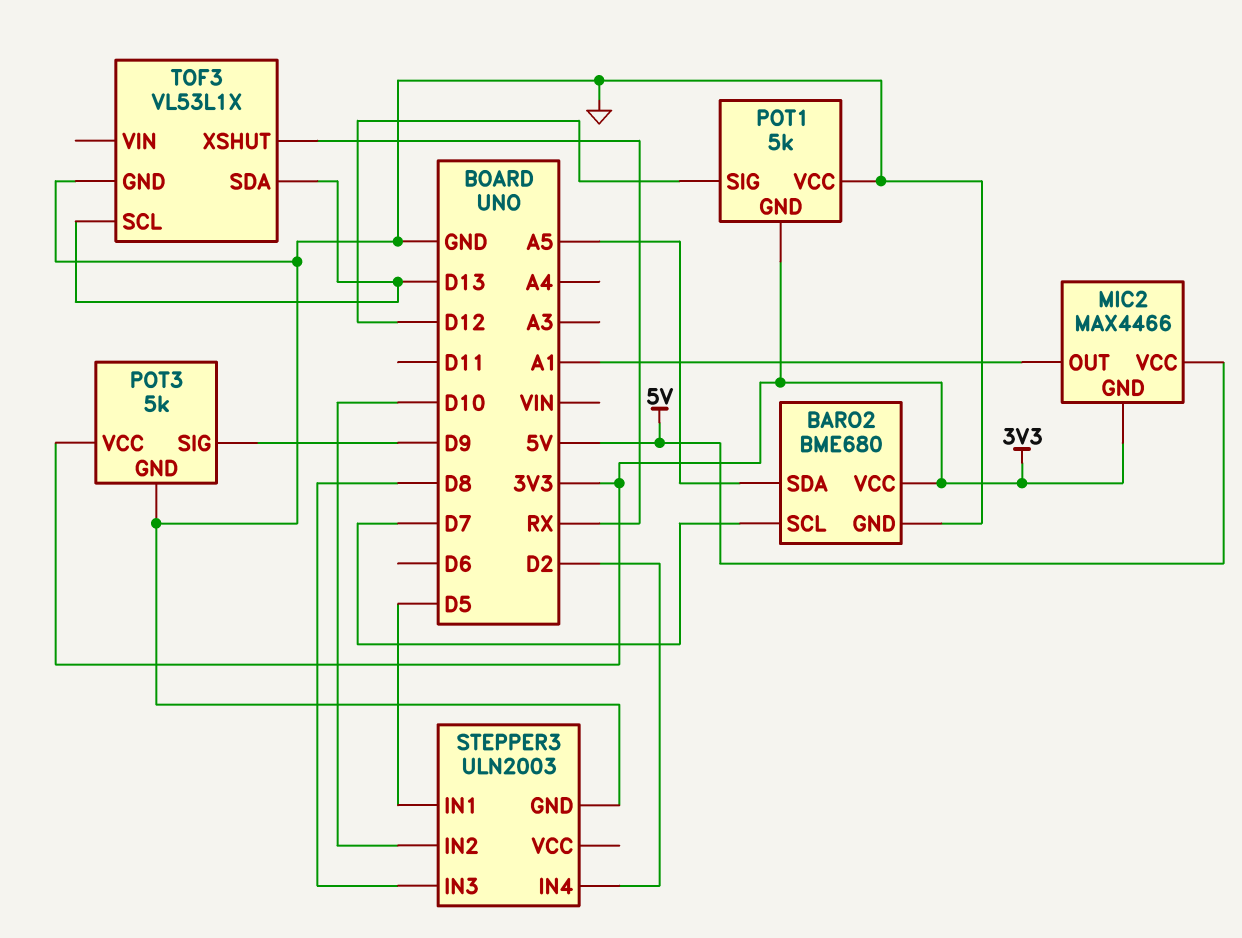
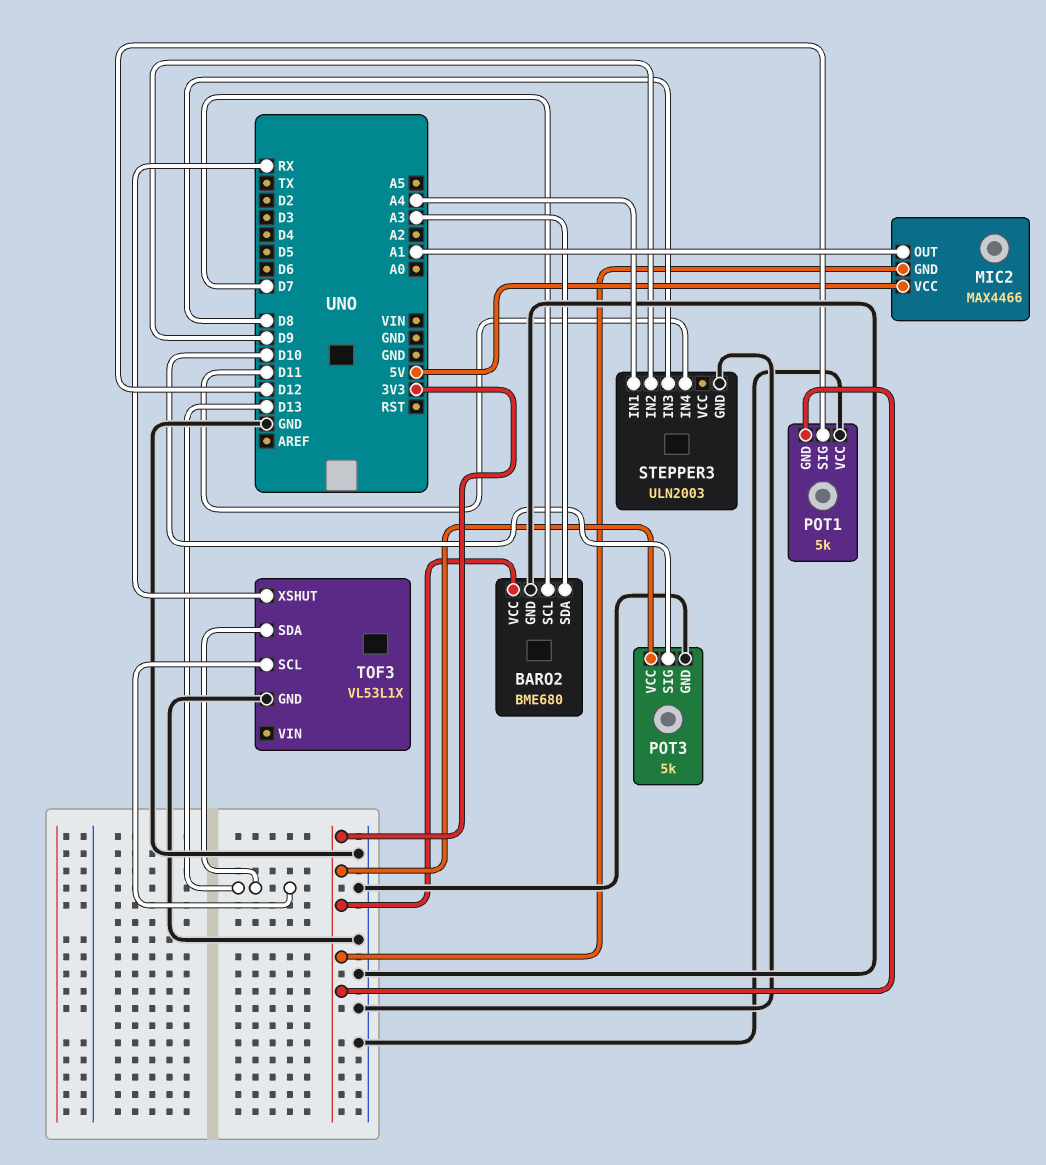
BARO2 pin SDA: A5 -> A3
POT3 pin SIG: D9 -> D10
STEPPER3 pin IN1: D5 -> A4
STEPPER3 pin IN2: D10 -> D9
STEPPER3 pin IN4: D2 -> D11

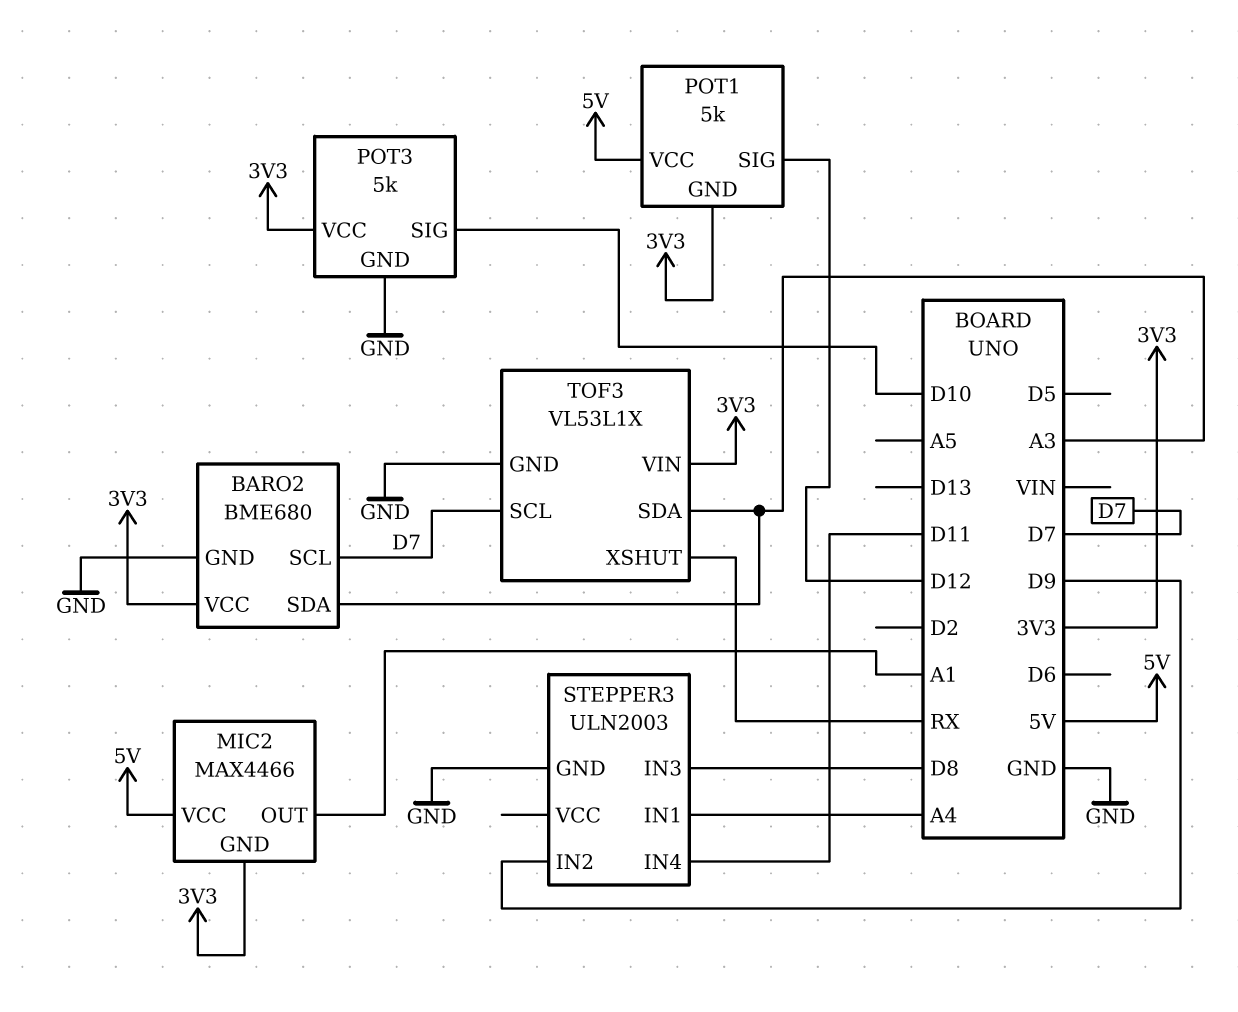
POT1 pin VCC: GND -> 5V
TOF3 pin SCL: D13 -> D7
TOF3 pin SDA: D13 -> A3
TOF3 pin VIN: none -> 3V3

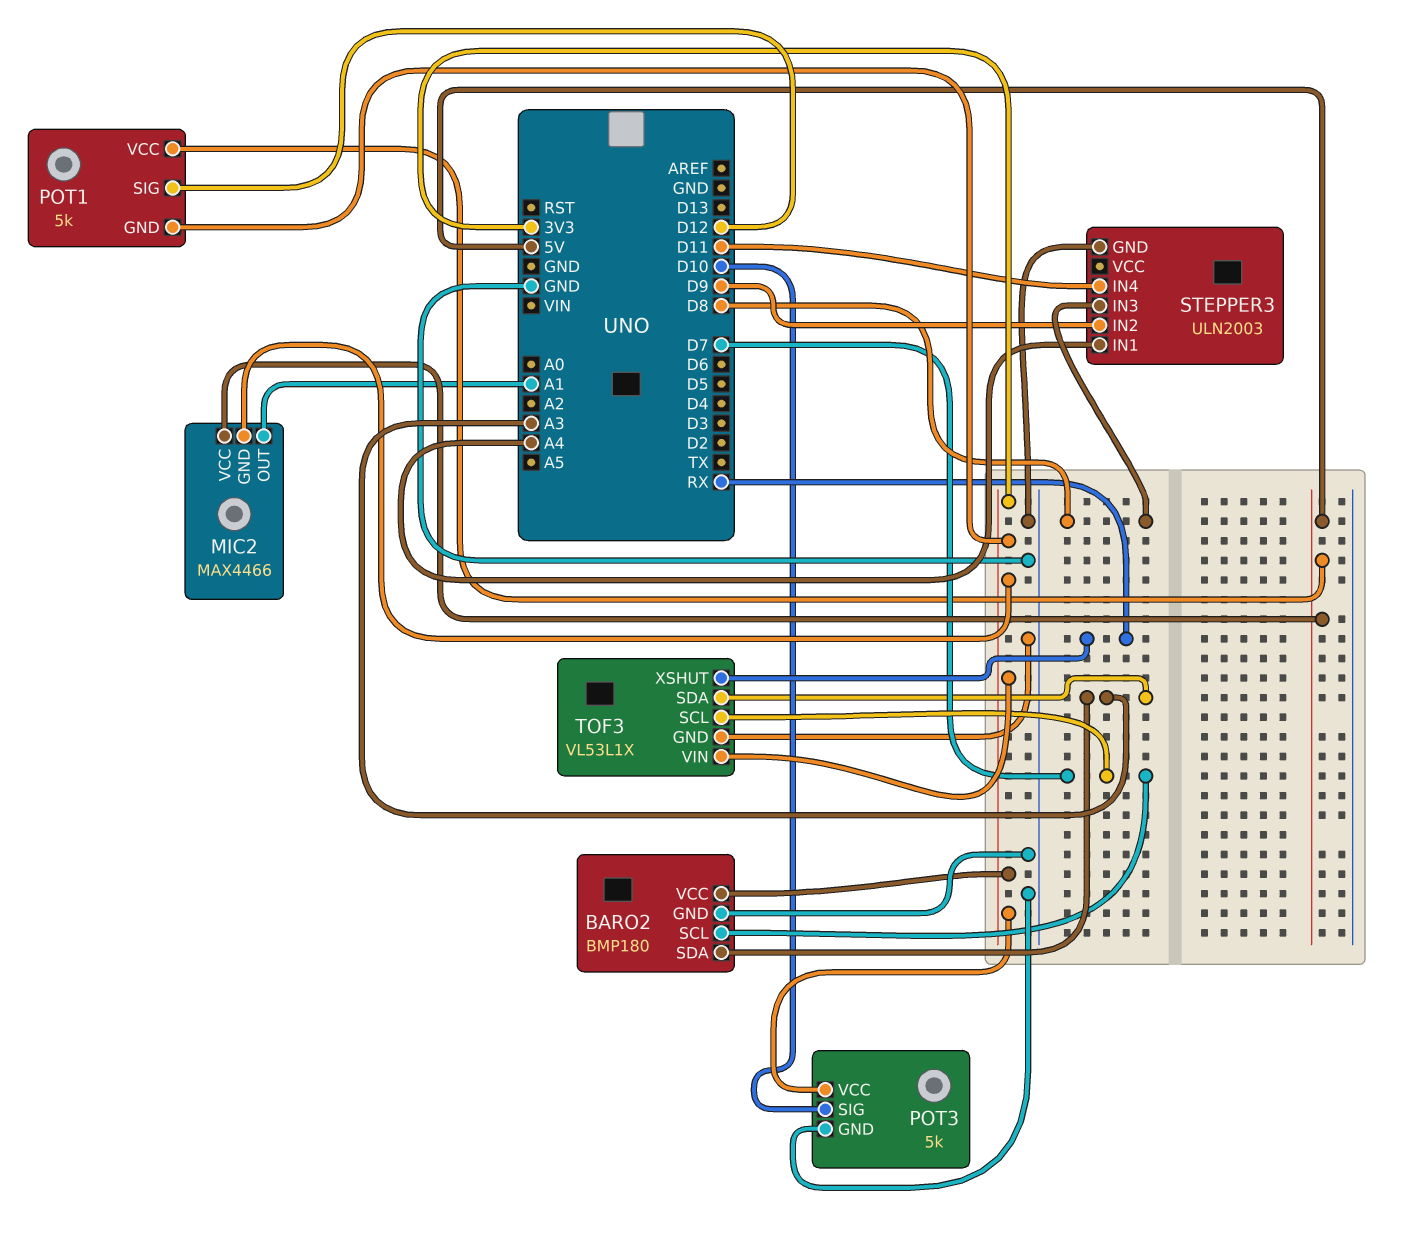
BARO2: BME680 -> BMP180

